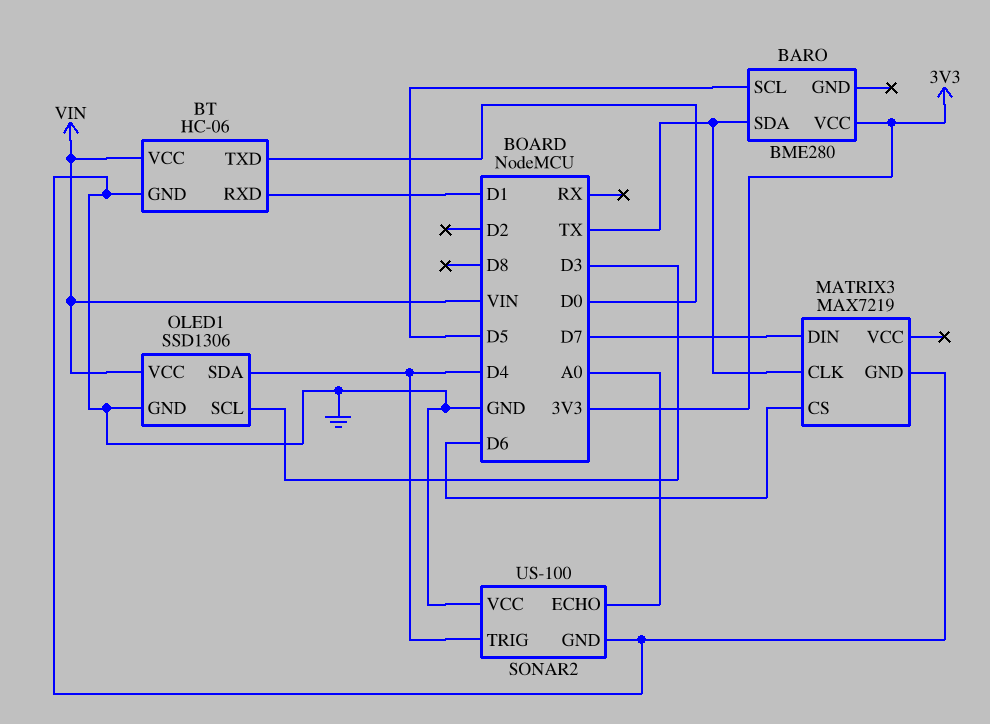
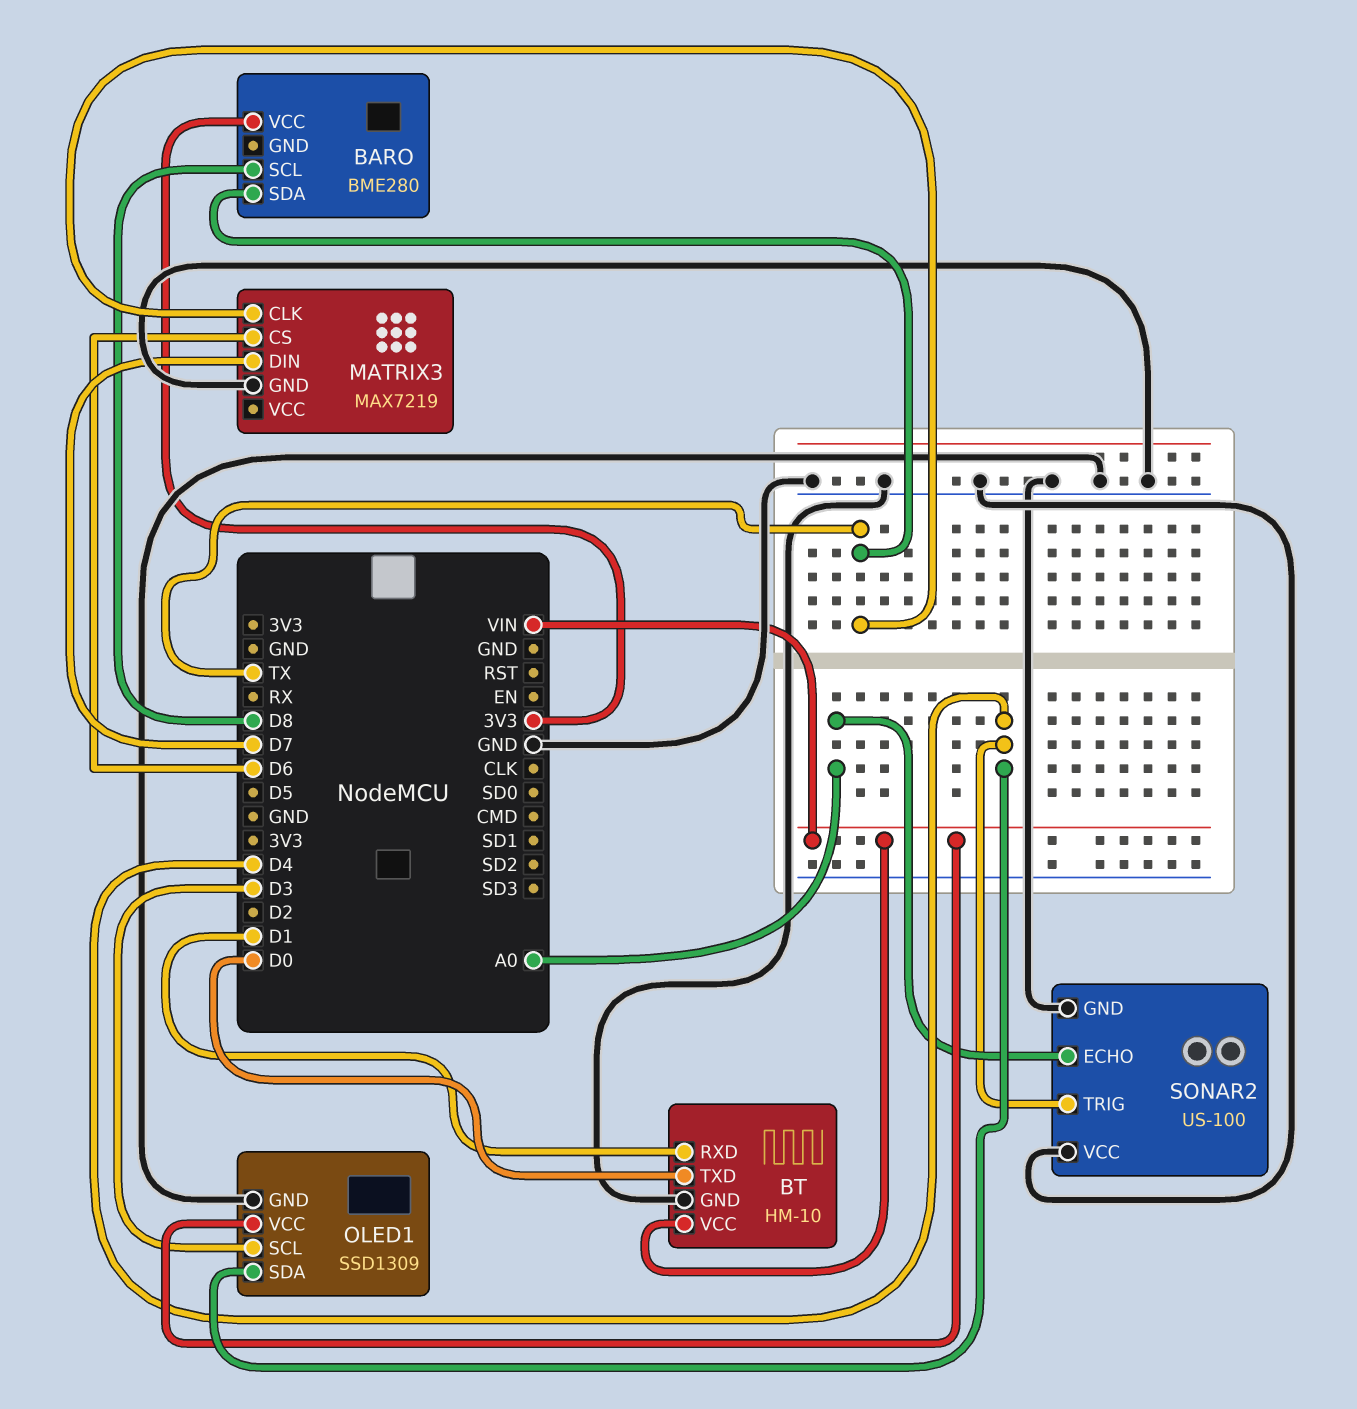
BARO pin SCL: D5 -> D8
BT: HC-06 -> HM-10
OLED1: SSD1306 -> SSD1309

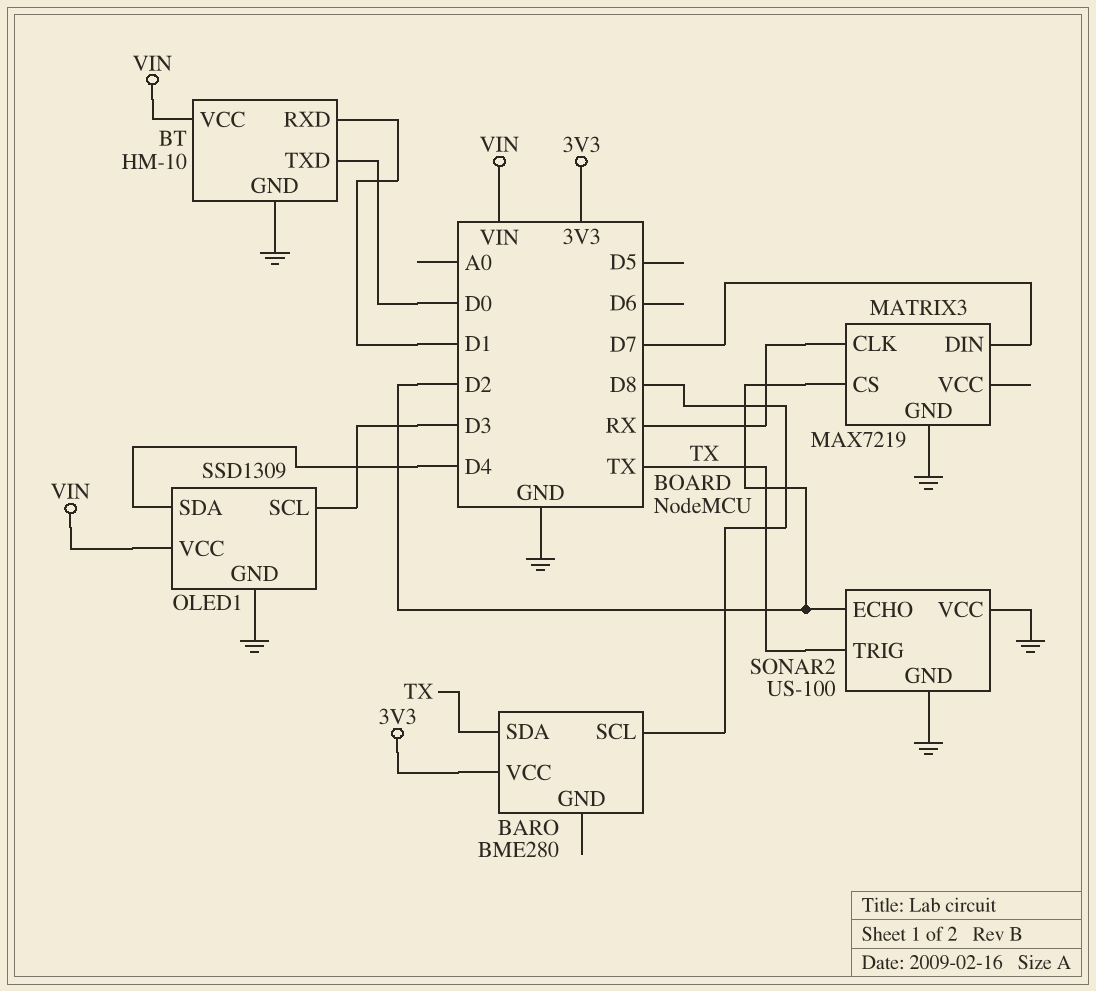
MATRIX3 pin CLK: TX -> RX
MATRIX3 pin CS: D6 -> D2
SONAR2 pin ECHO: A0 -> D2
SONAR2 pin TRIG: D4 -> TX

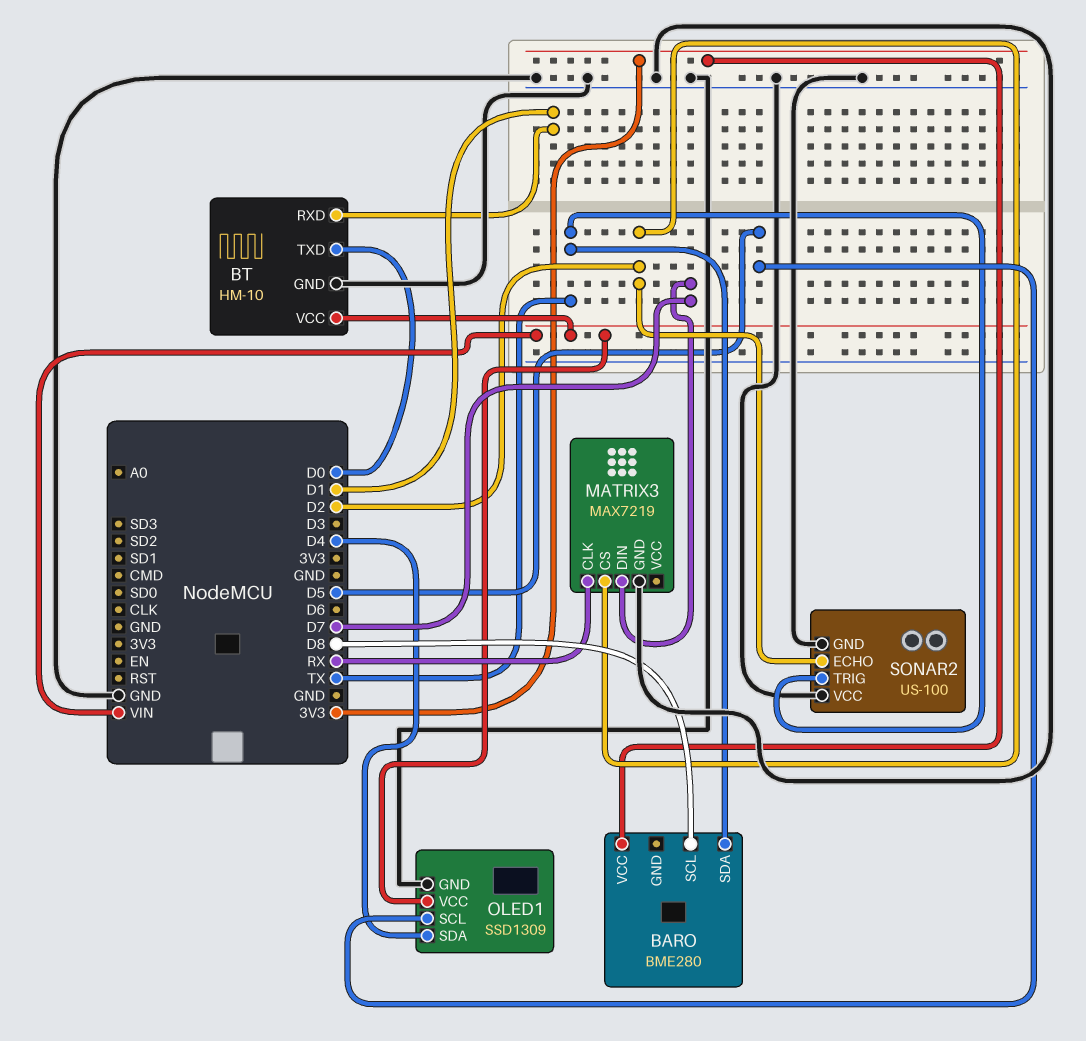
OLED1 pin SCL: D3 -> D5

